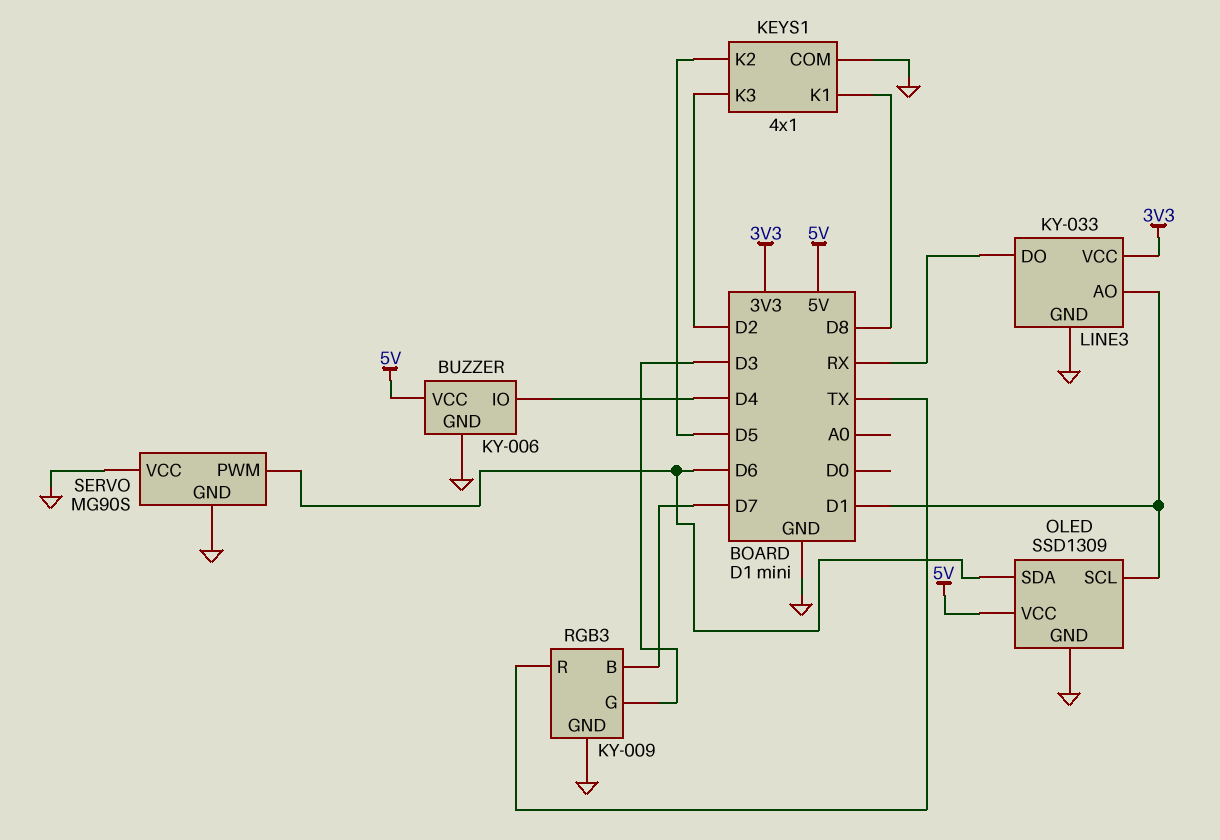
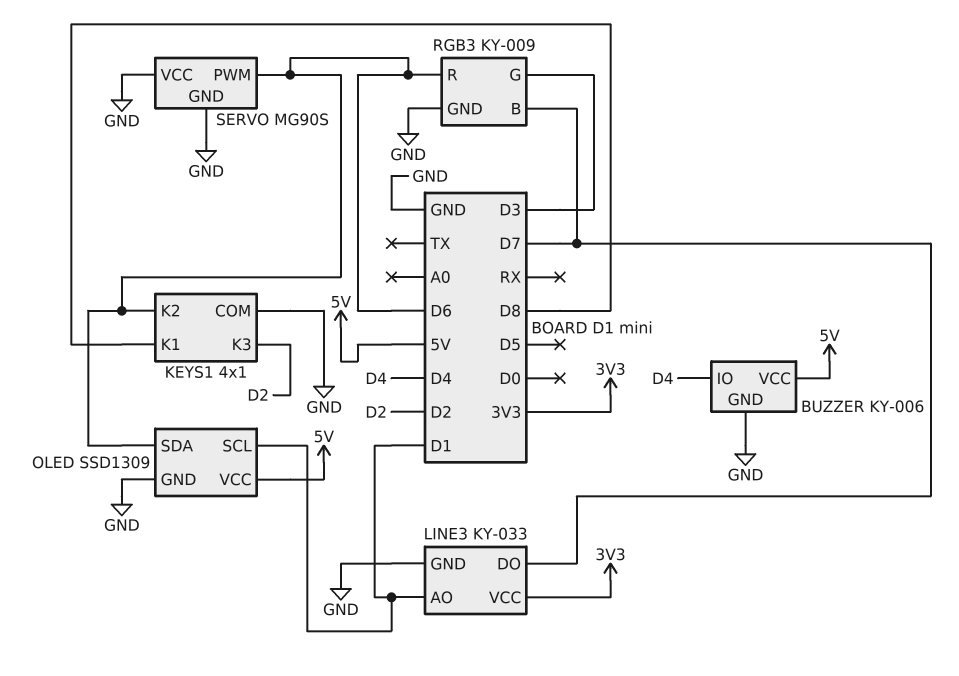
KEYS1 pin K2: D5 -> D6
LINE3 pin DO: RX -> D7
RGB3 pin R: TX -> D6

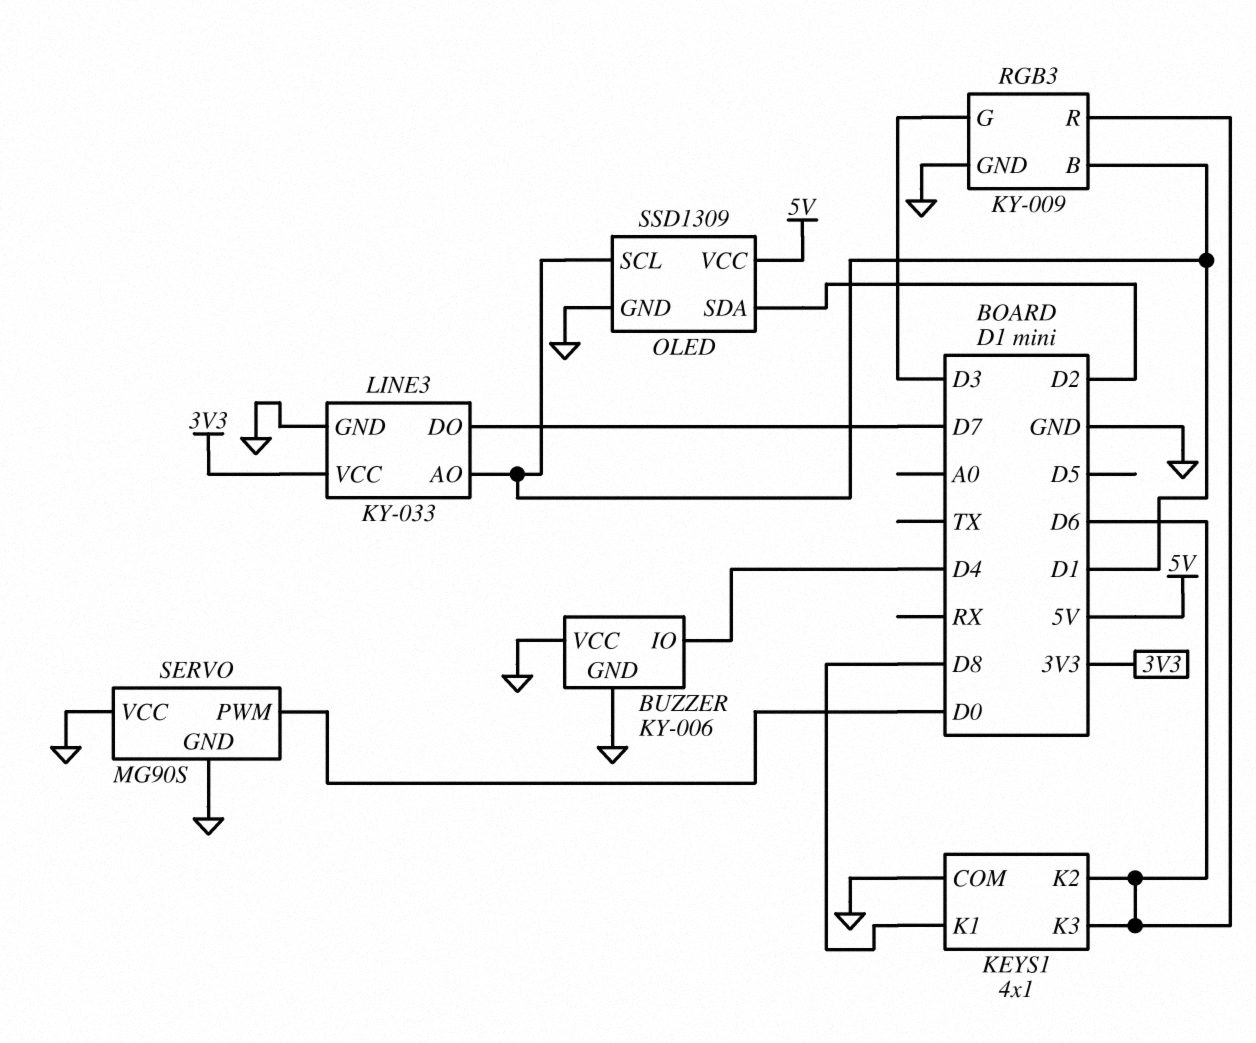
BUZZER pin VCC: 5V -> GND
KEYS1 pin K3: D2 -> D6
OLED pin SDA: D6 -> D2
RGB3 pin B: D7 -> D1
SERVO pin PWM: D6 -> D0

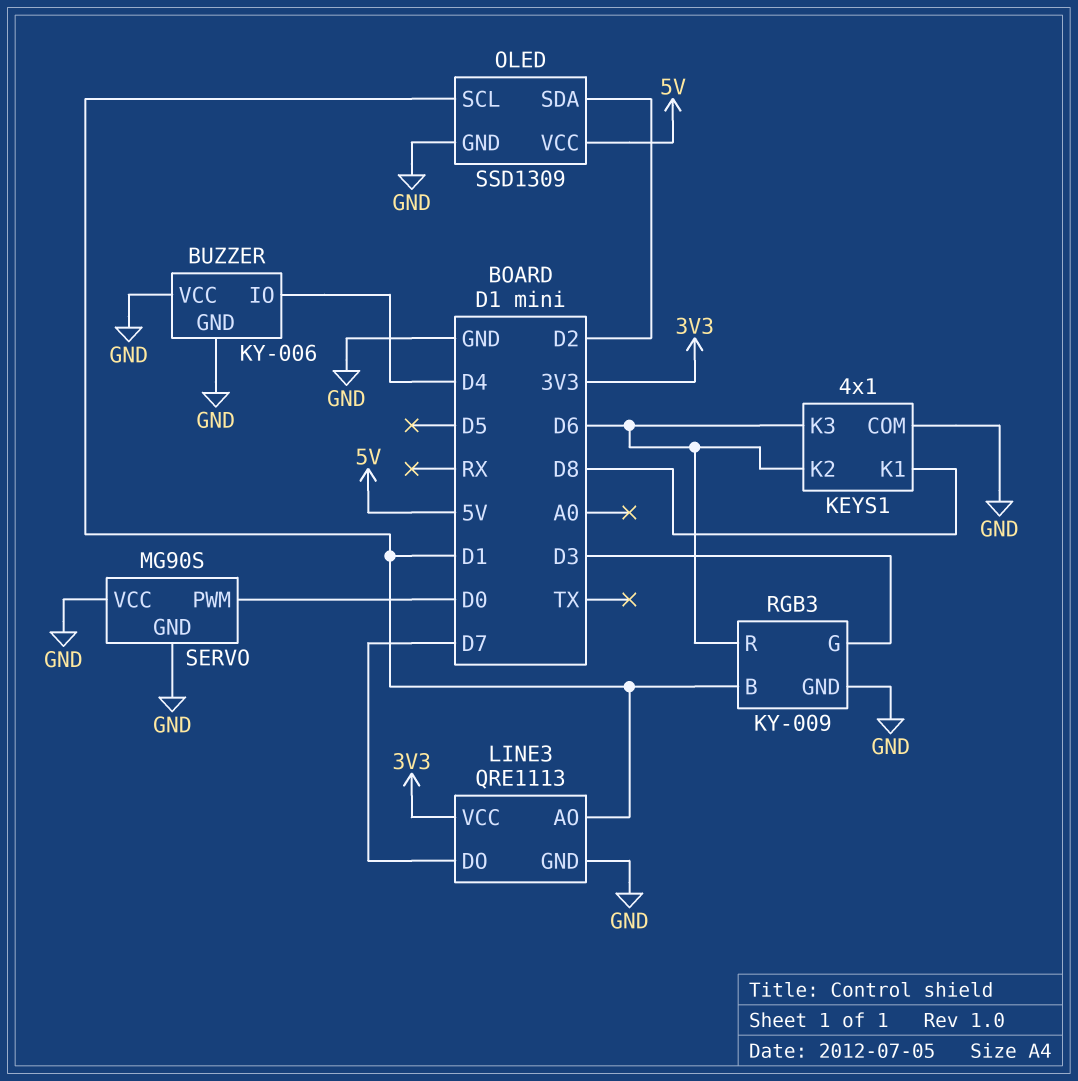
LINE3: KY-033 -> QRE1113

